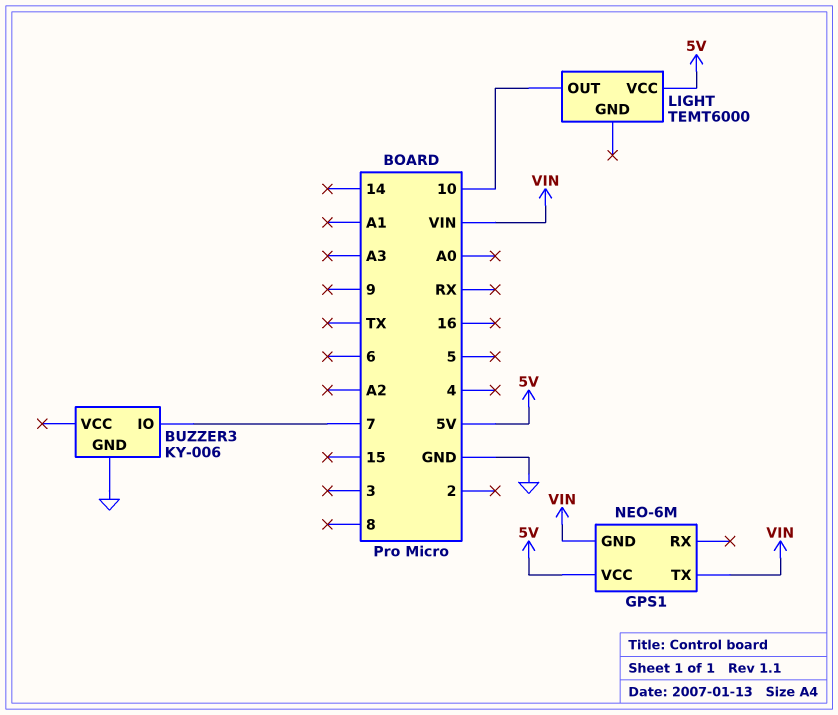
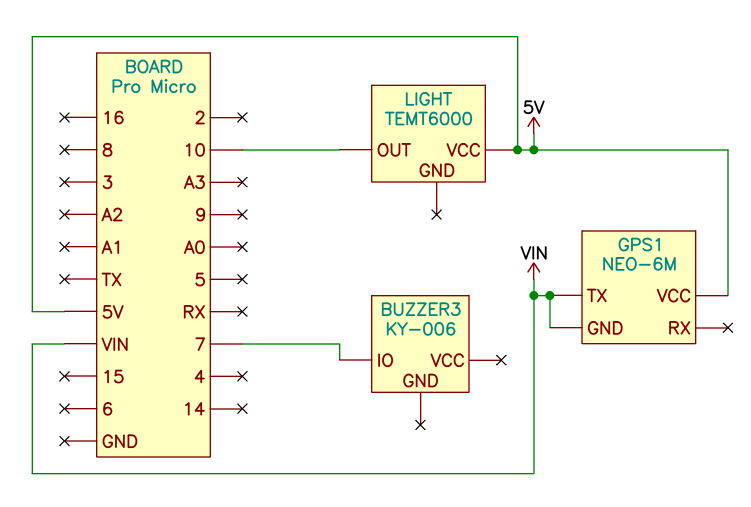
BUZZER3 pin GND: GND -> none

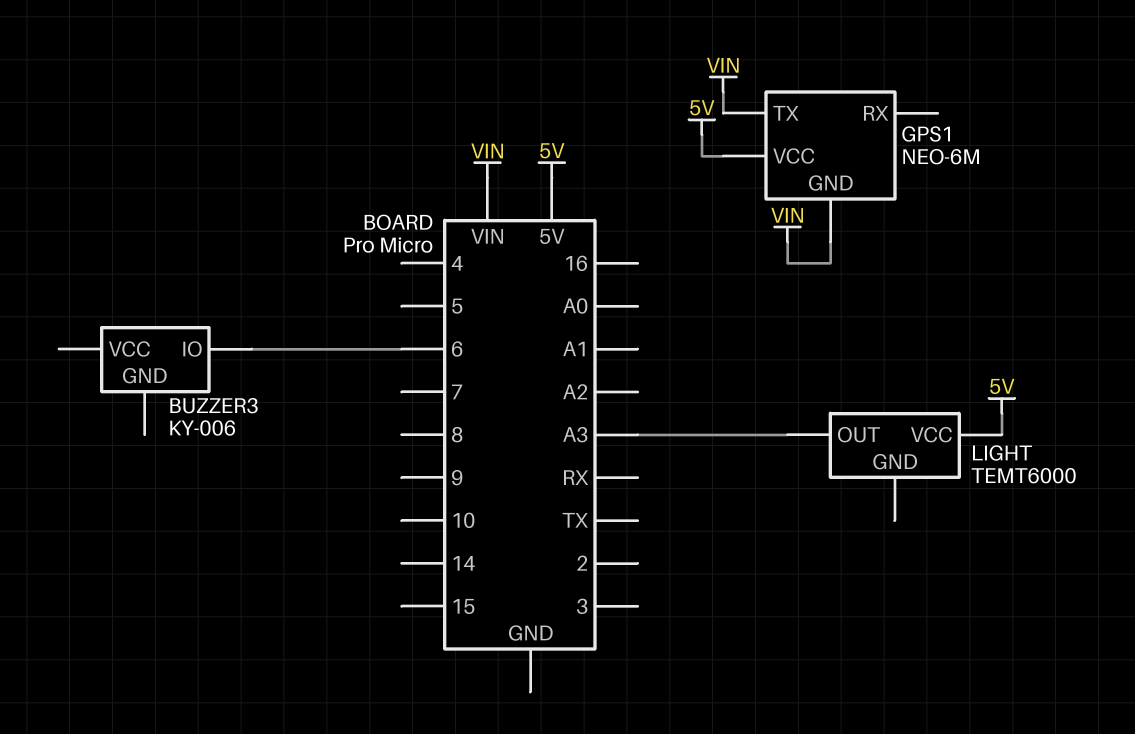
BUZZER3 pin IO: 7 -> 6
LIGHT pin OUT: 10 -> A3

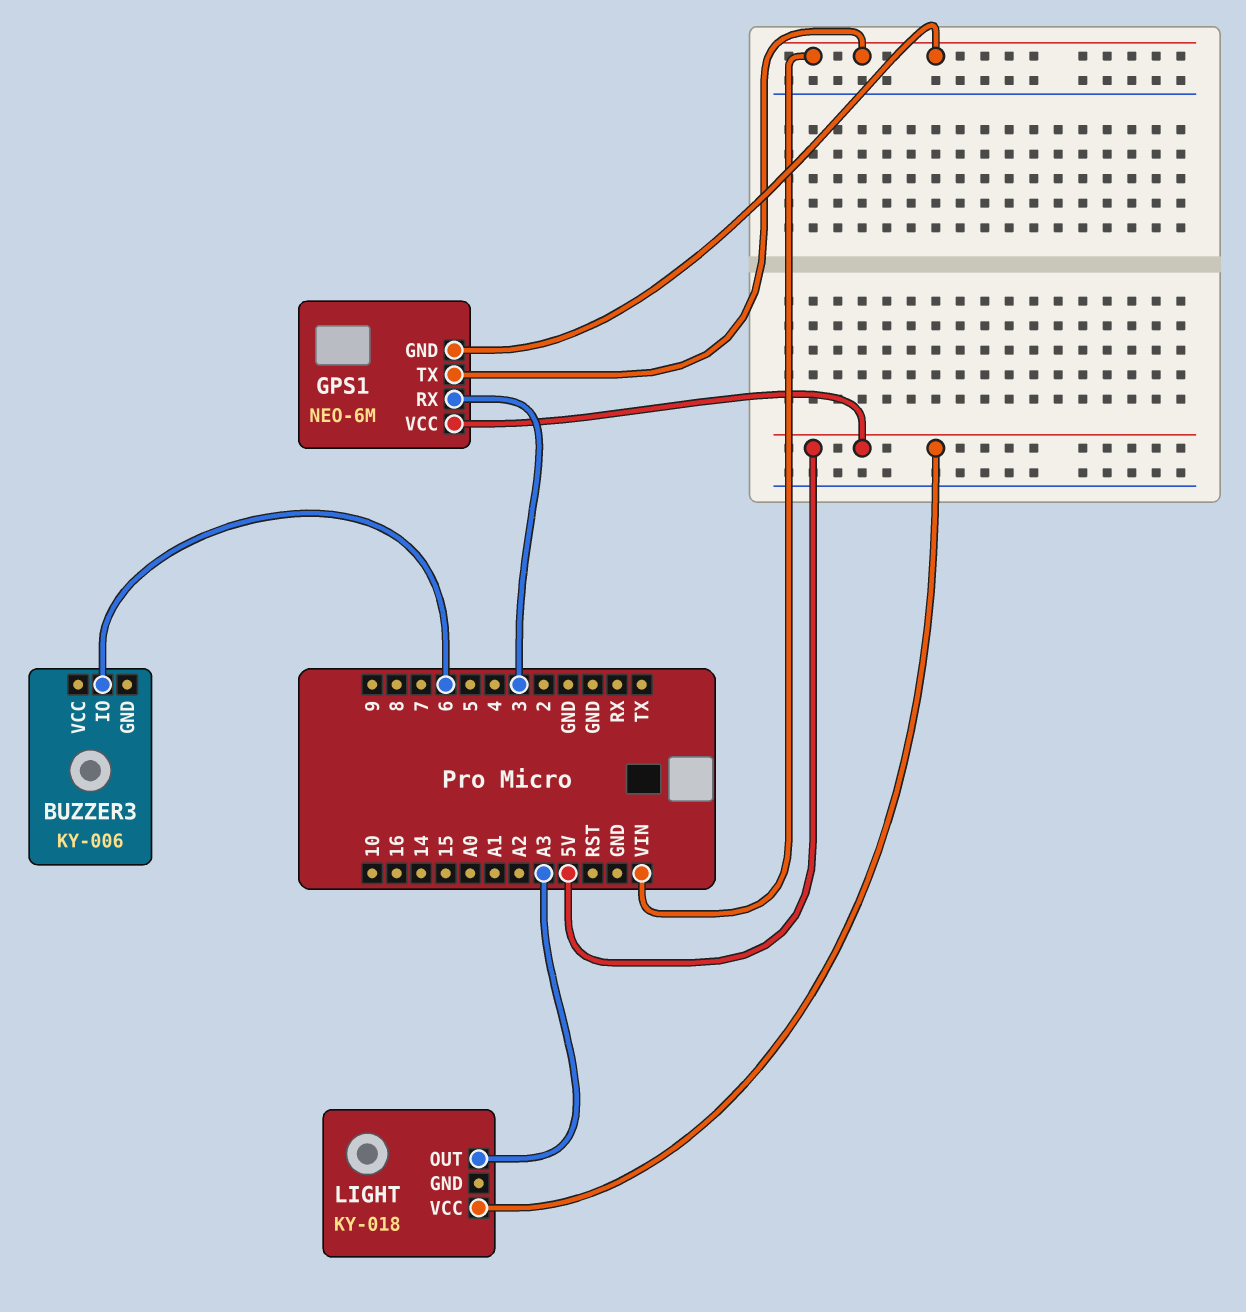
GPS1 pin RX: none -> 3
LIGHT: TEMT6000 -> KY-018

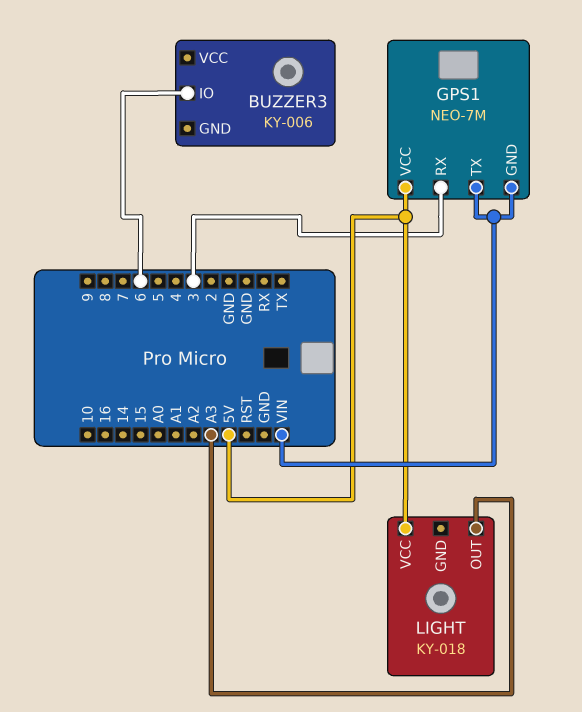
GPS1: NEO-6M -> NEO-7M

